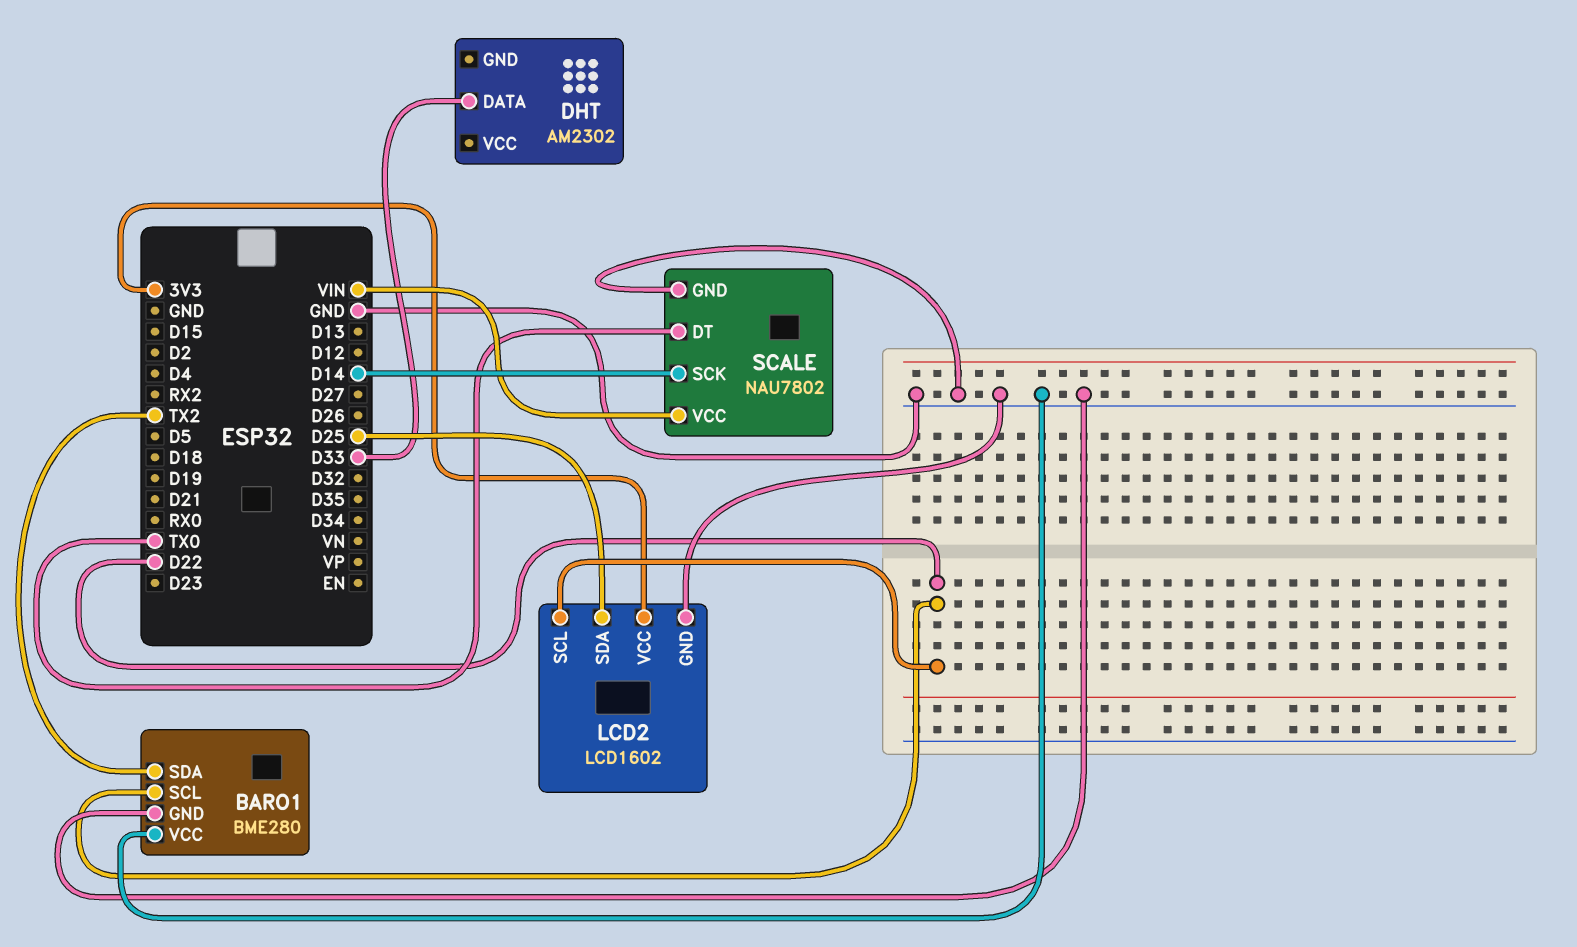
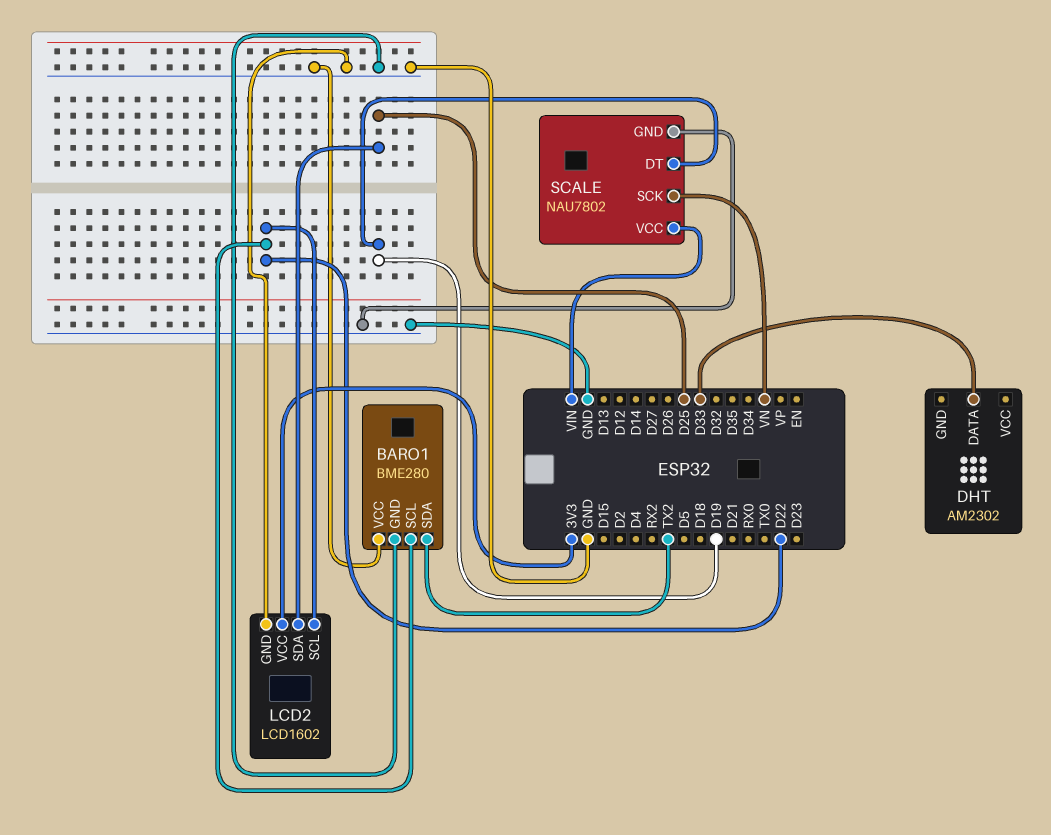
SCALE pin DT: TX0 -> D19
SCALE pin SCK: D14 -> VN

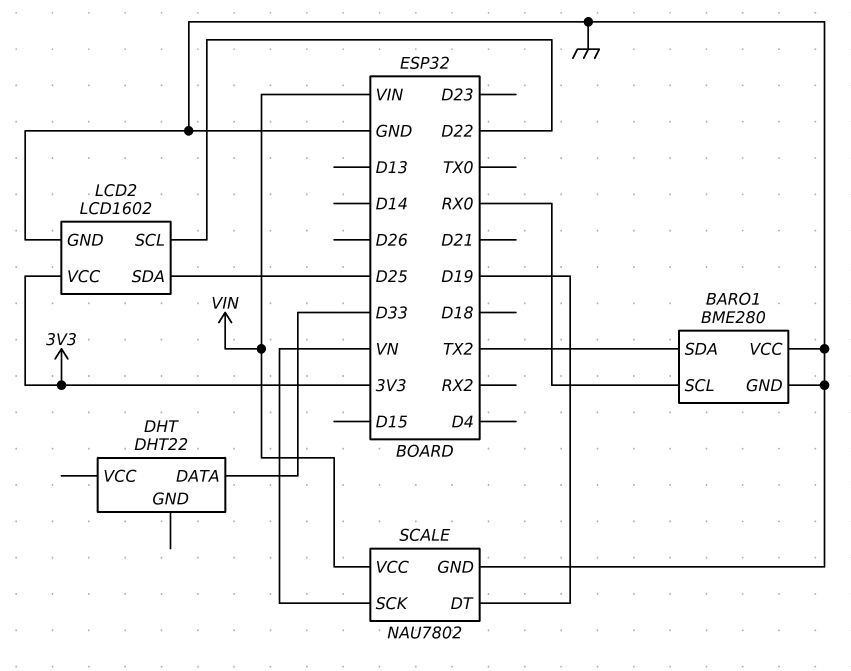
BARO1 pin SCL: D22 -> RX0
DHT: AM2302 -> DHT22

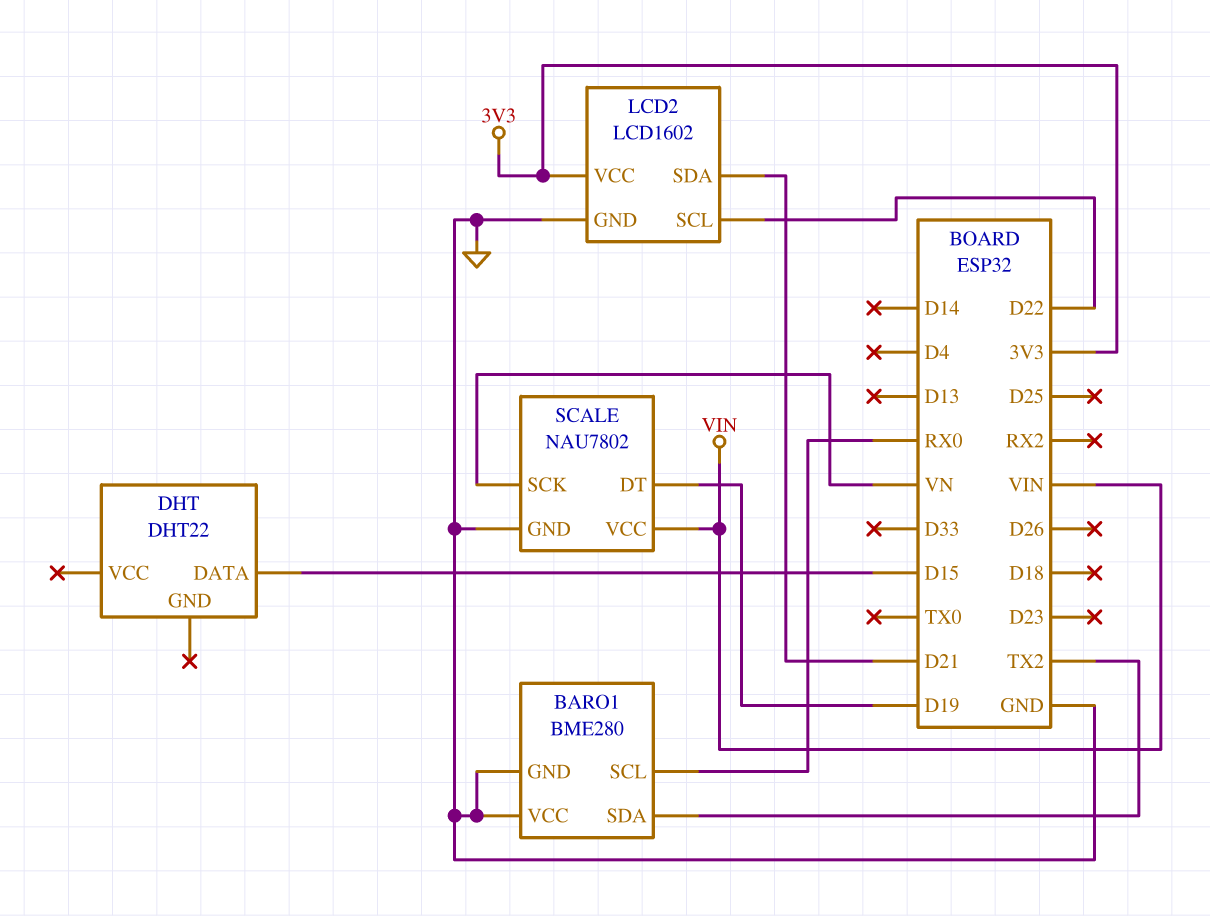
DHT pin DATA: D33 -> D15
LCD2 pin SDA: D25 -> D21

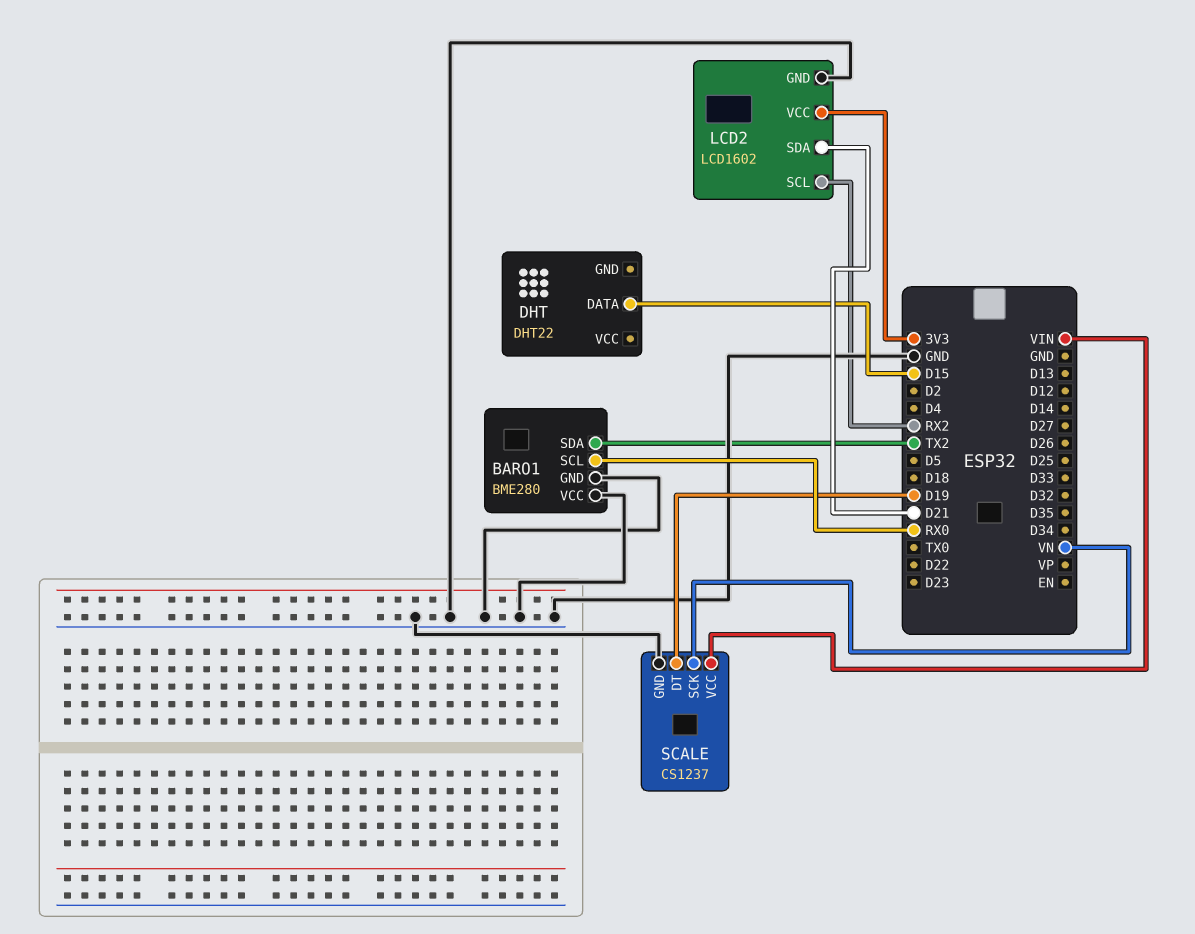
LCD2 pin SCL: D22 -> RX2
SCALE: NAU7802 -> CS1237

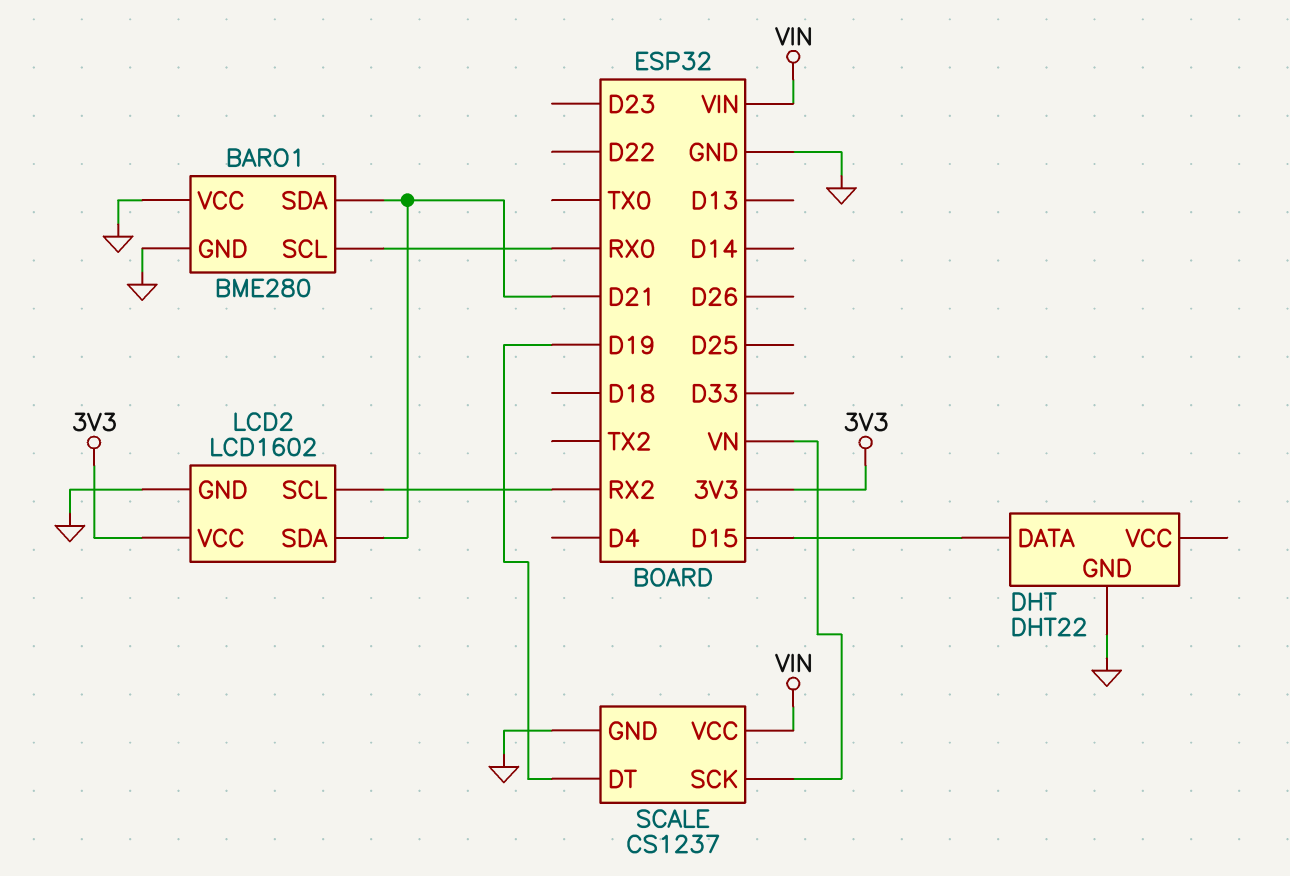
BARO1 pin SDA: TX2 -> D21
DHT pin GND: none -> GND

